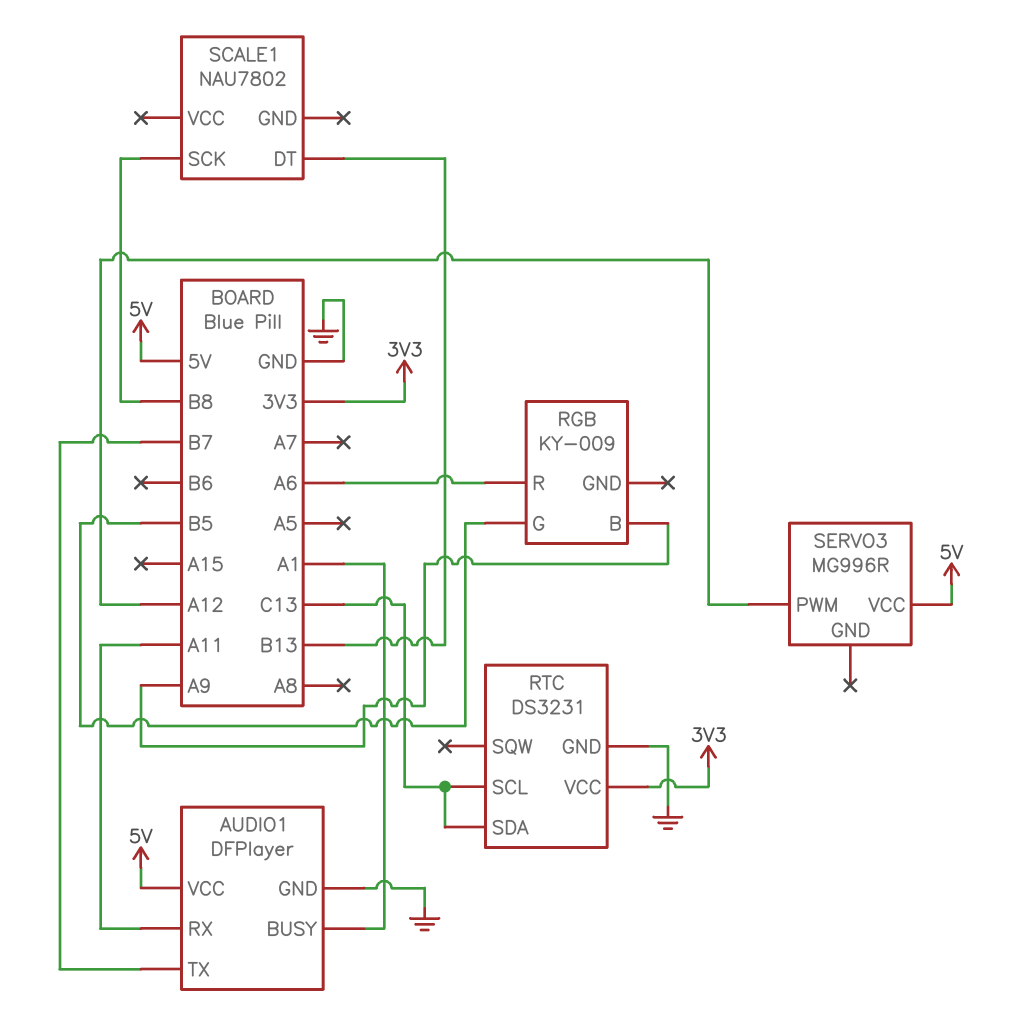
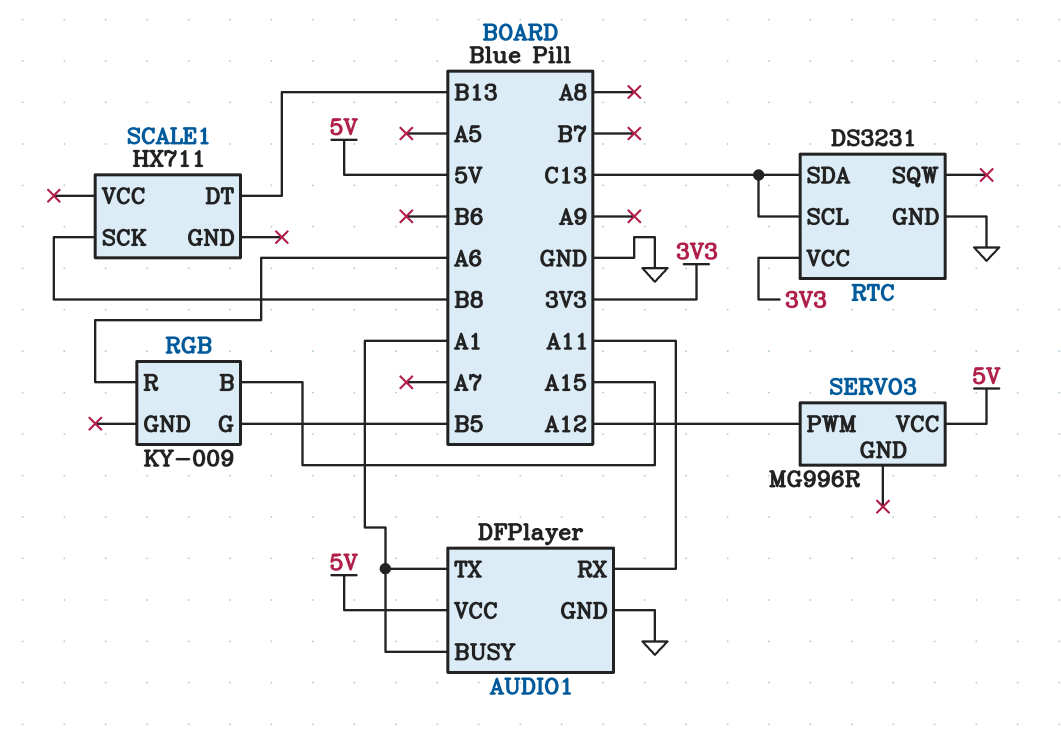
AUDIO1 pin TX: B7 -> A1
RGB pin B: A9 -> A15
SCALE1: NAU7802 -> HX711

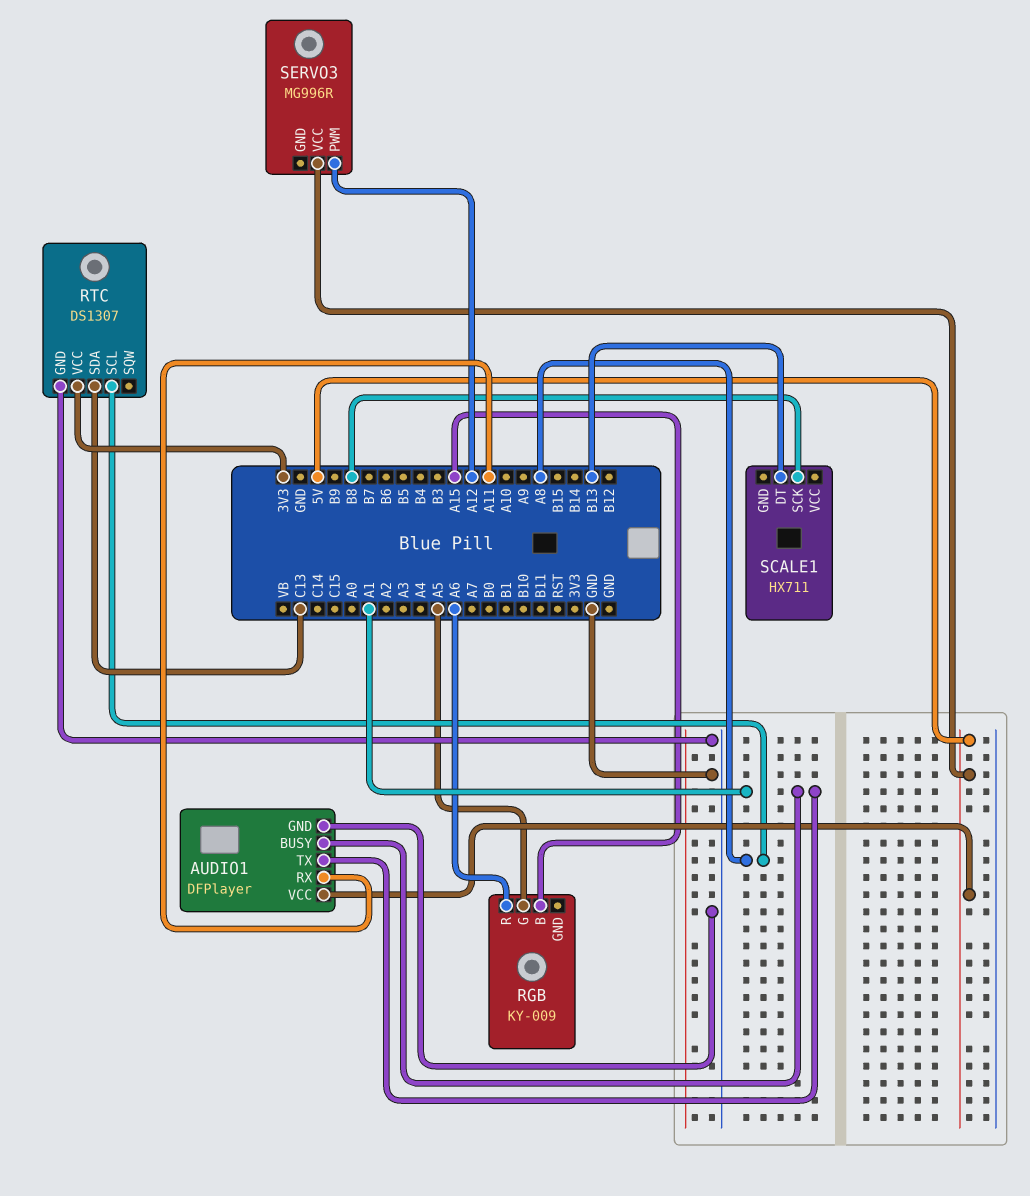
RGB pin G: B5 -> A5
RTC: DS3231 -> DS1307
RTC pin SCL: C13 -> A8

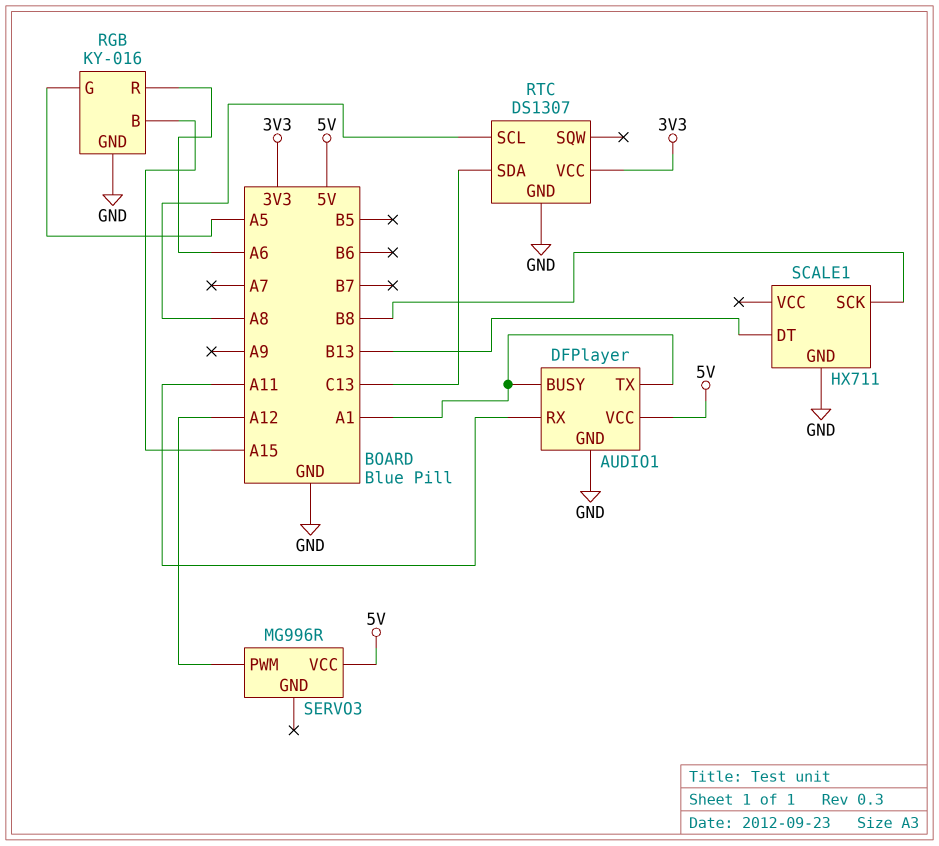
RGB: KY-009 -> KY-016
RGB pin GND: none -> GND
SCALE1 pin GND: none -> GND

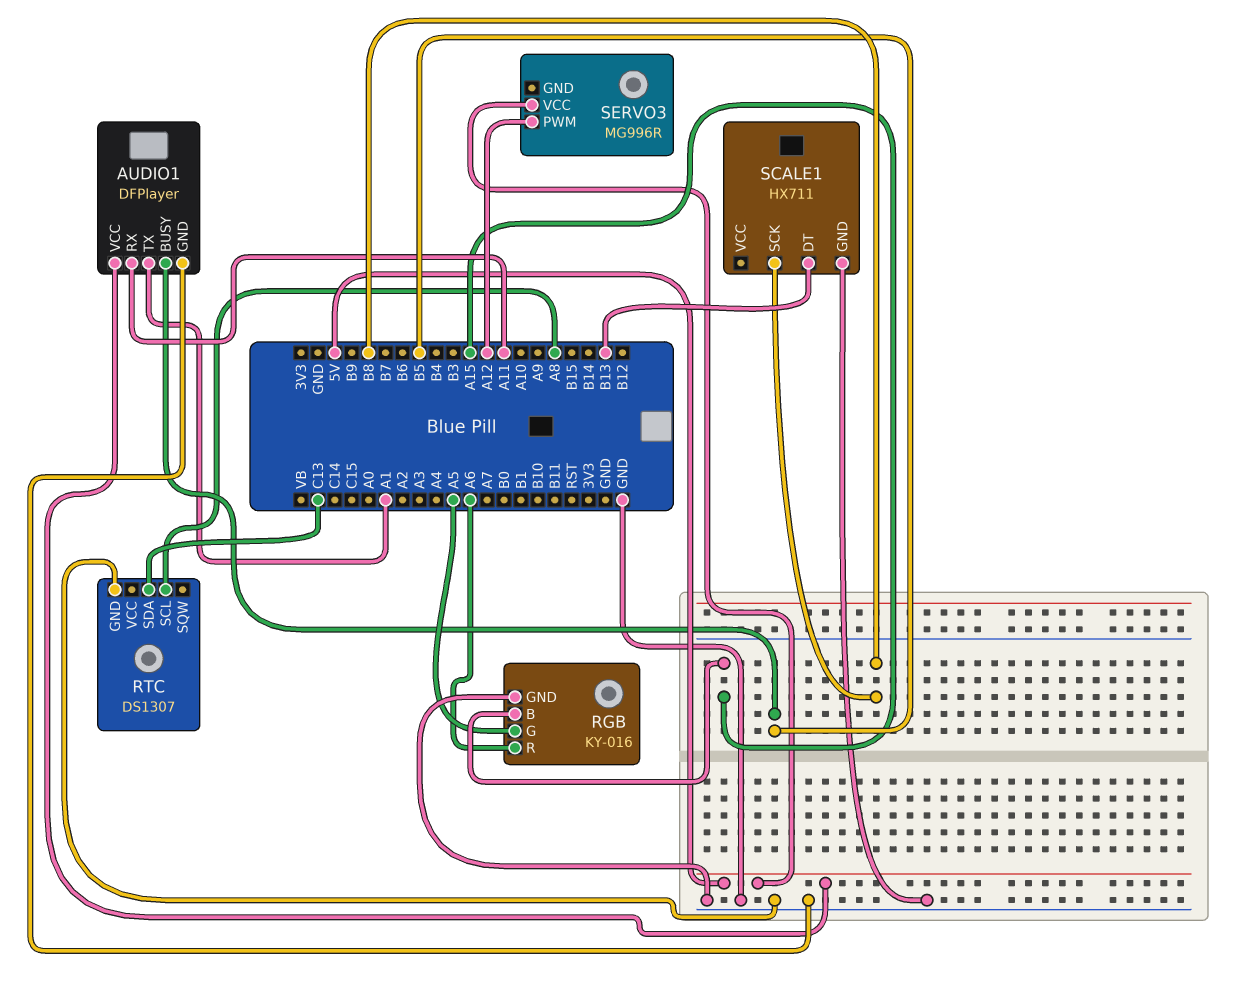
AUDIO1 pin BUSY: A1 -> B5
RTC pin VCC: 3V3 -> none

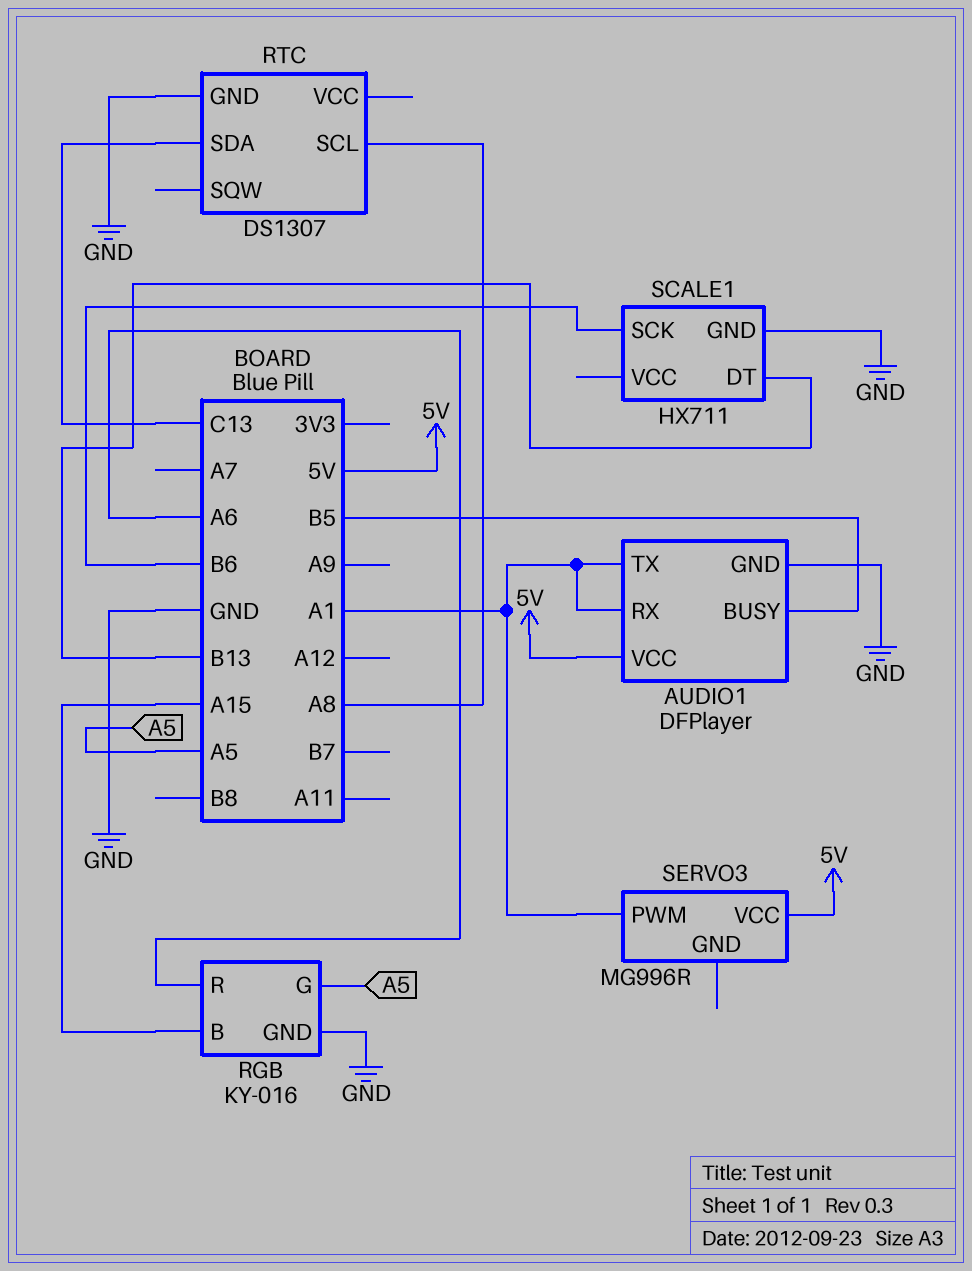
AUDIO1 pin RX: A11 -> A1
SCALE1 pin SCK: B8 -> B6
SERVO3 pin PWM: A12 -> A1

